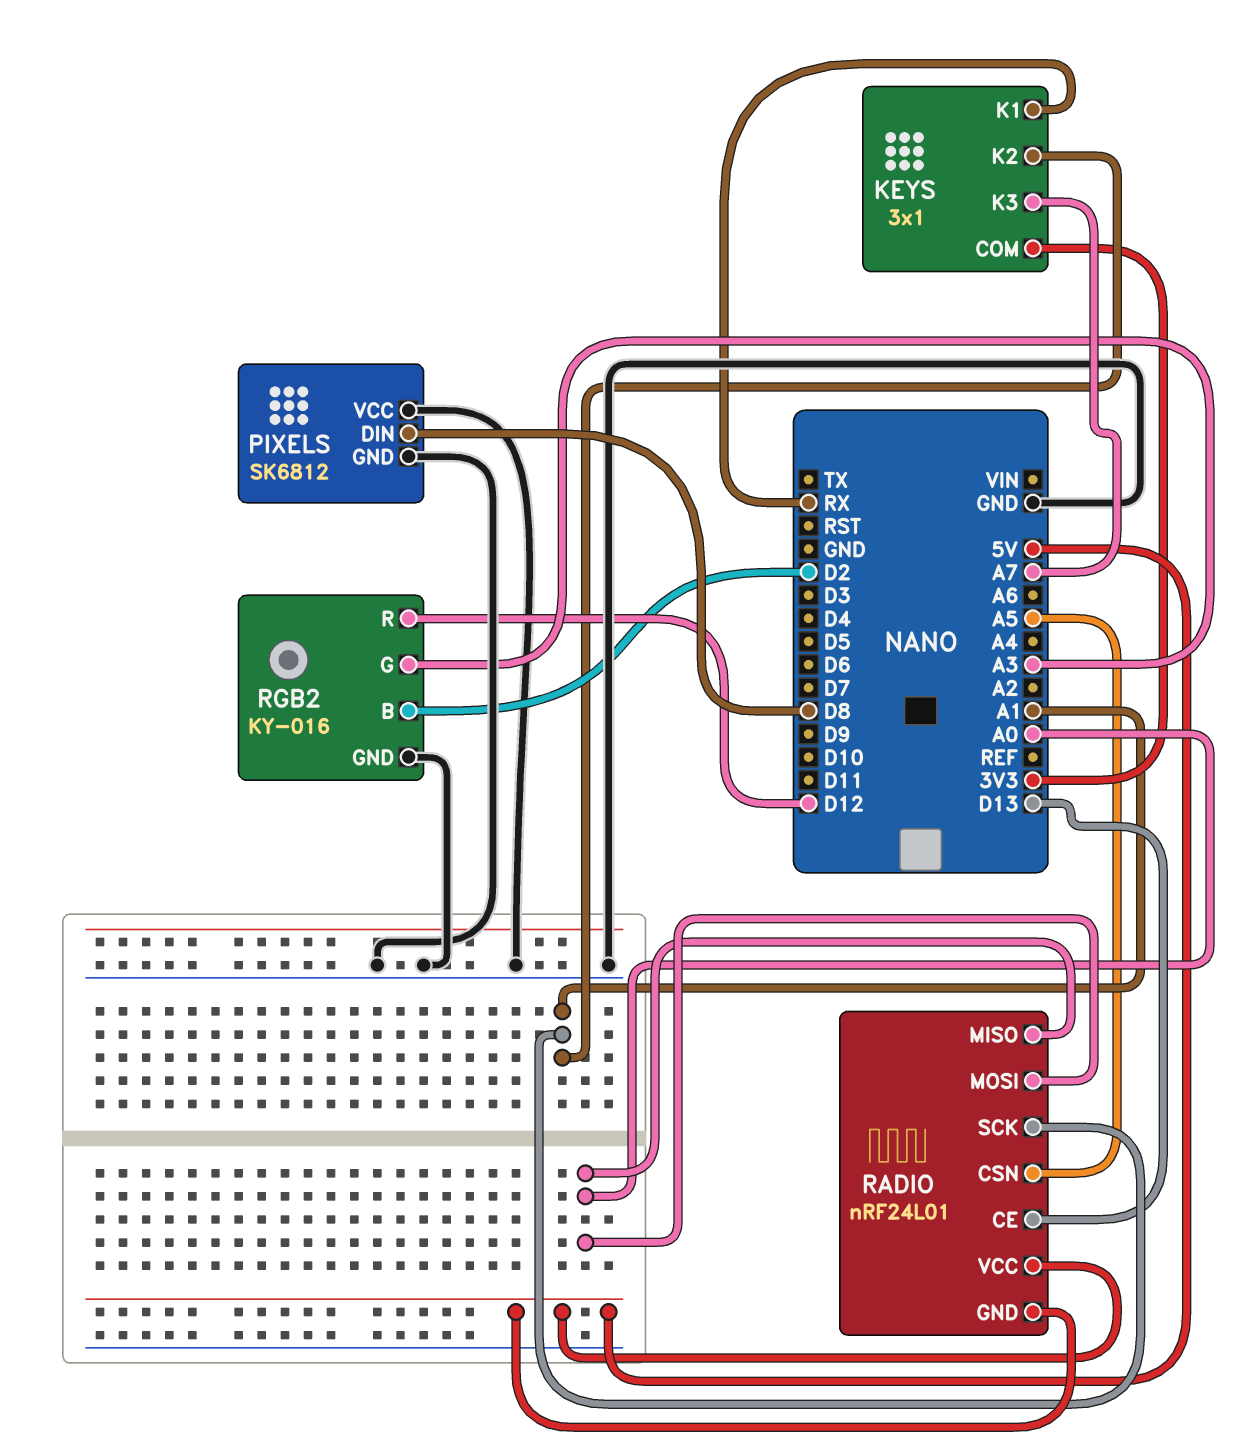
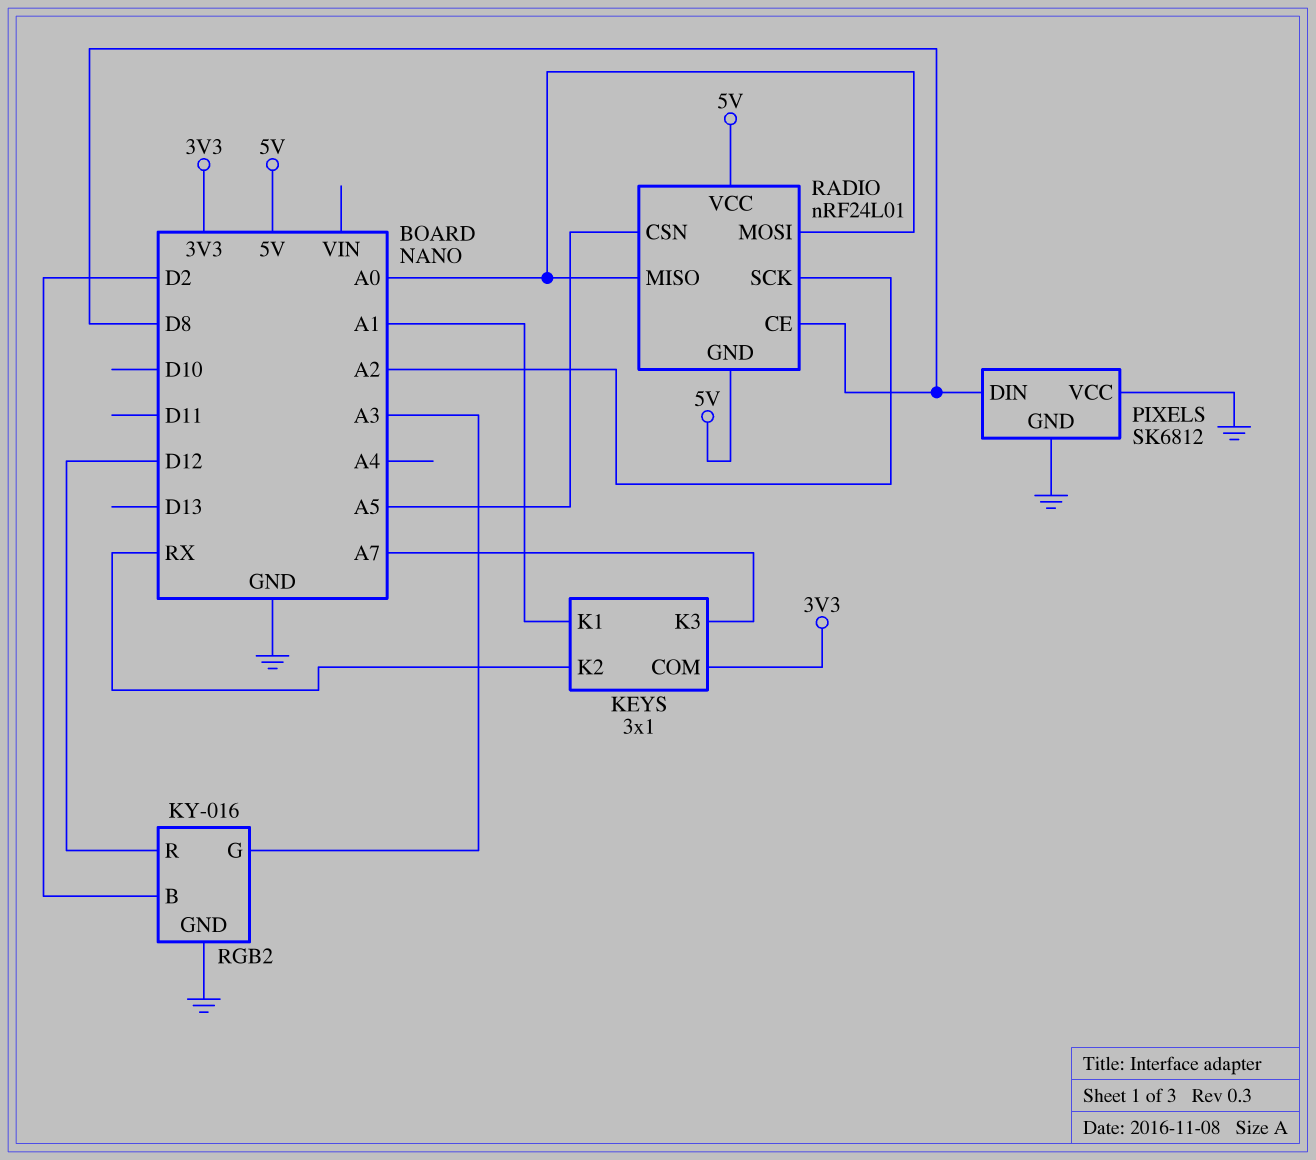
KEYS pin K1: RX -> A1
KEYS pin K2: A1 -> RX
RADIO pin CE: D13 -> D8
RADIO pin SCK: A1 -> A2

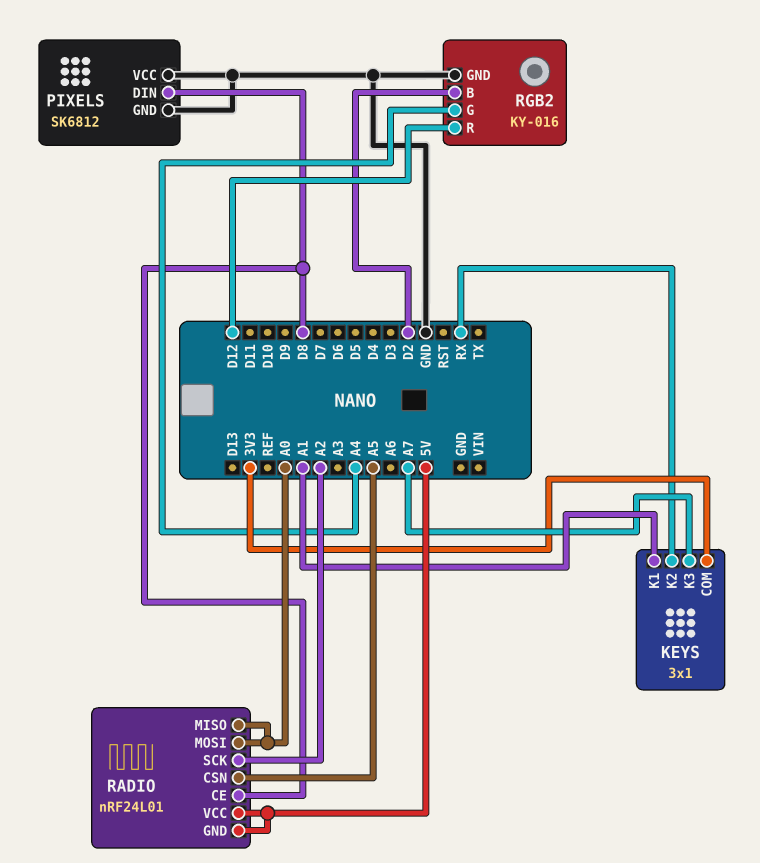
RGB2 pin G: A3 -> A4

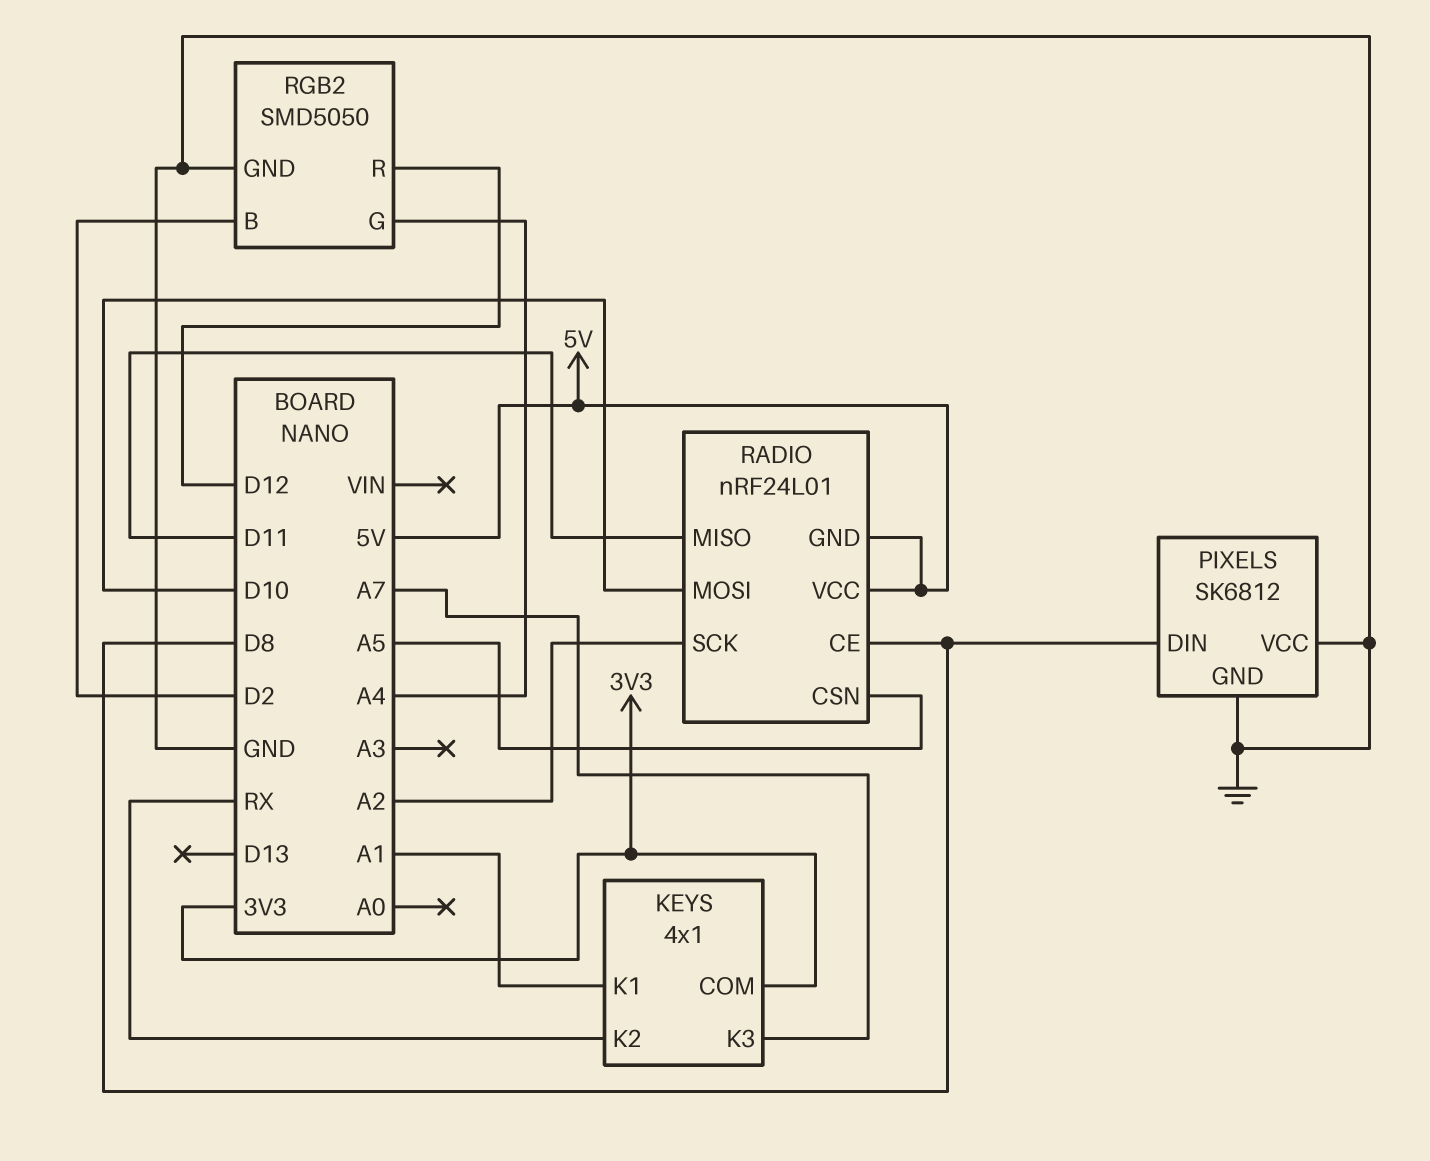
KEYS: 3x1 -> 4x1
RADIO pin MISO: A0 -> D11
RADIO pin MOSI: A0 -> D10
RGB2: KY-016 -> SMD5050

